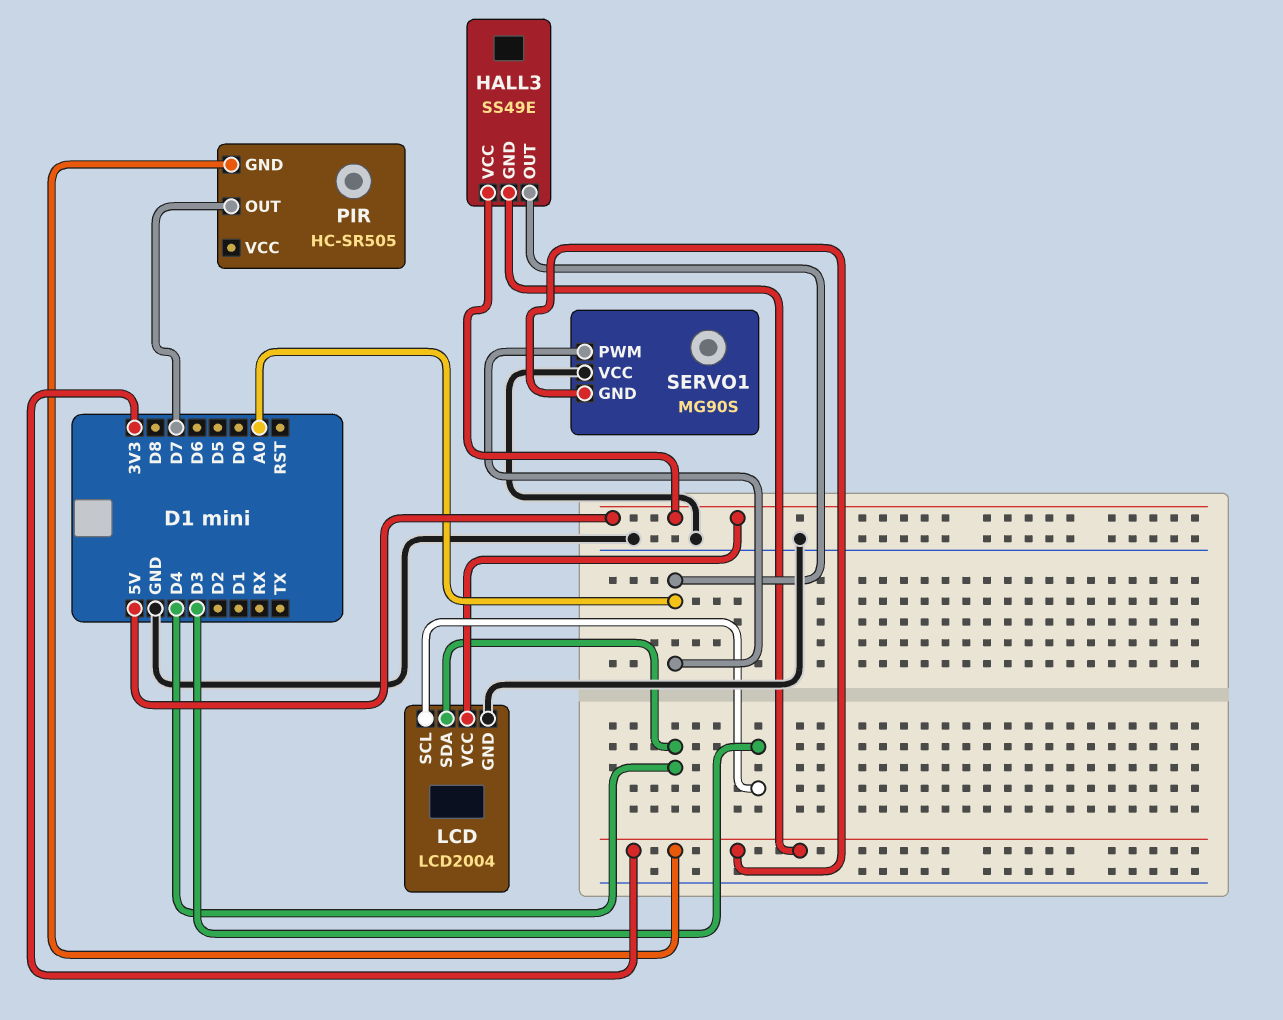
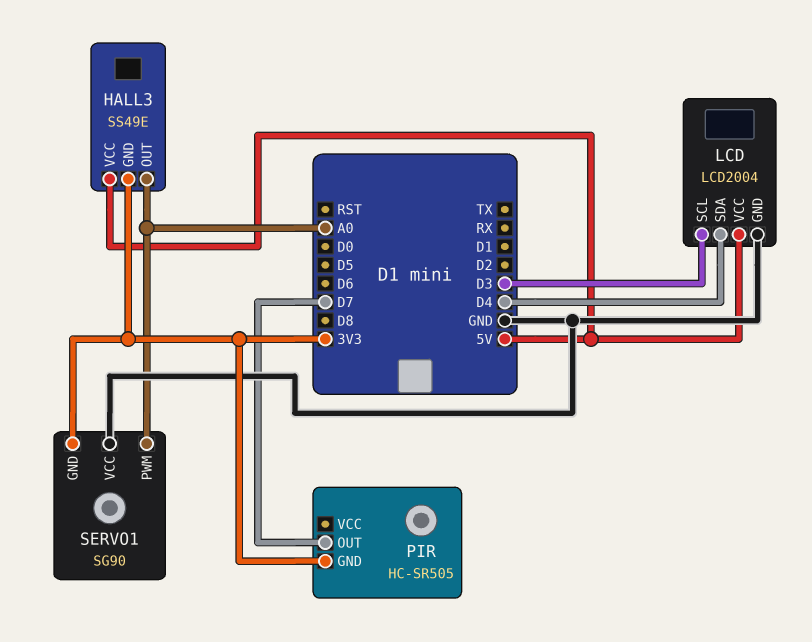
SERVO1: MG90S -> SG90

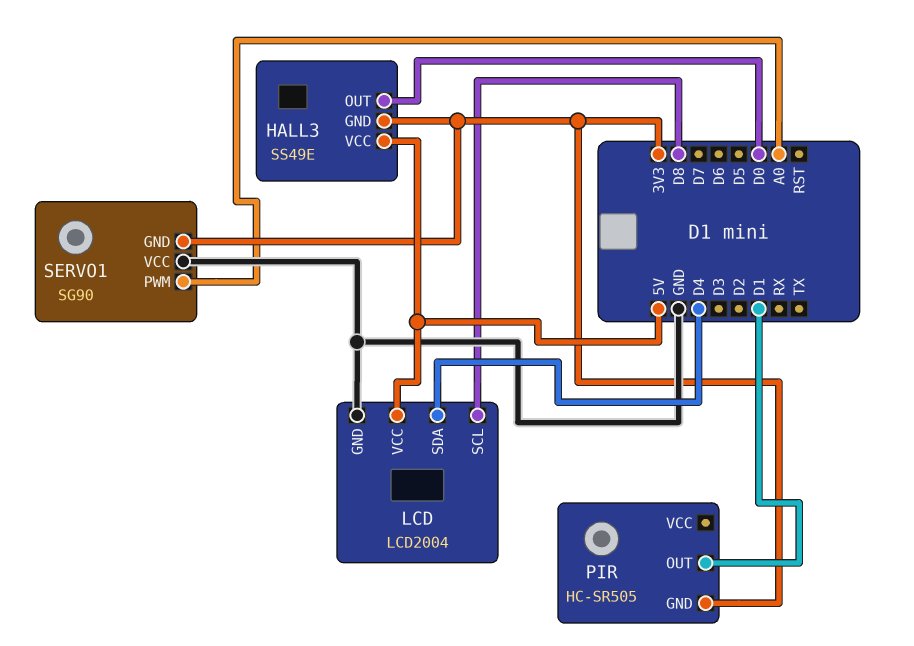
HALL3 pin OUT: A0 -> D0
LCD pin SCL: D3 -> D8
PIR pin OUT: D7 -> D1

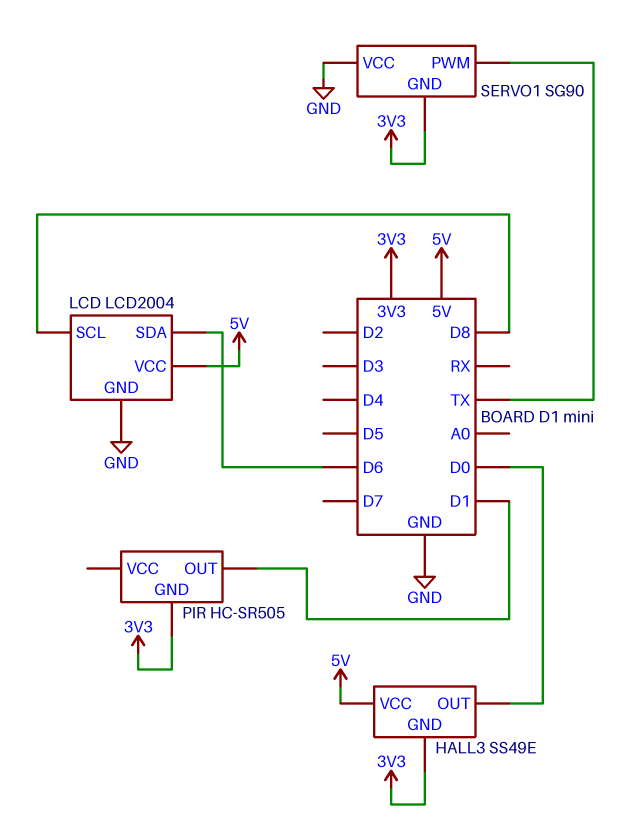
LCD pin SDA: D4 -> D6
SERVO1 pin PWM: A0 -> TX

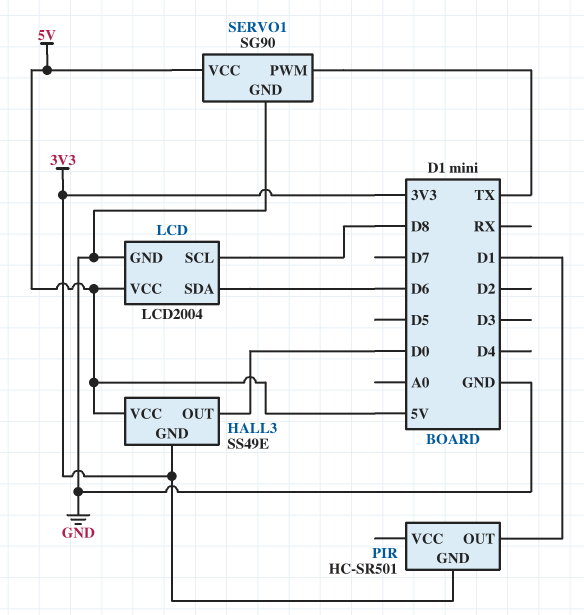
PIR: HC-SR505 -> HC-SR501
SERVO1 pin GND: 3V3 -> GND
SERVO1 pin VCC: GND -> 5V

